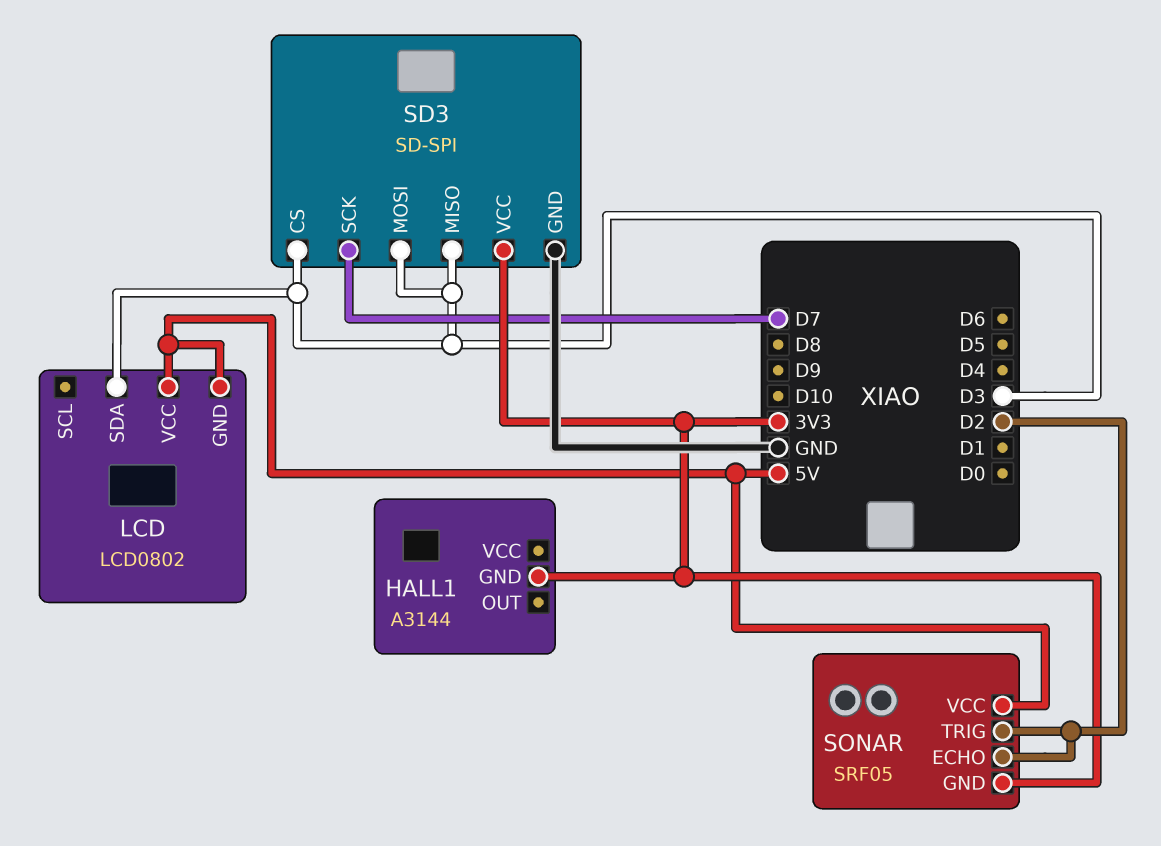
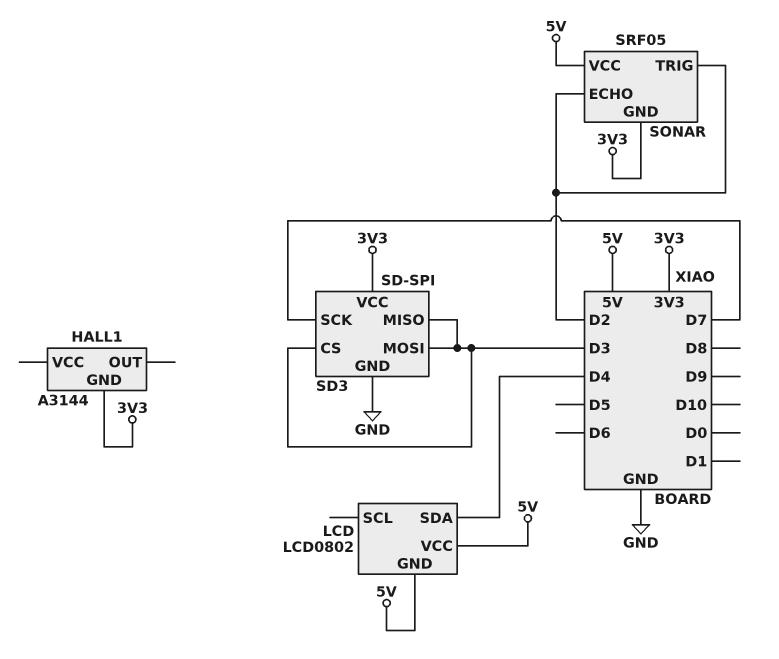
LCD pin SDA: D3 -> D4

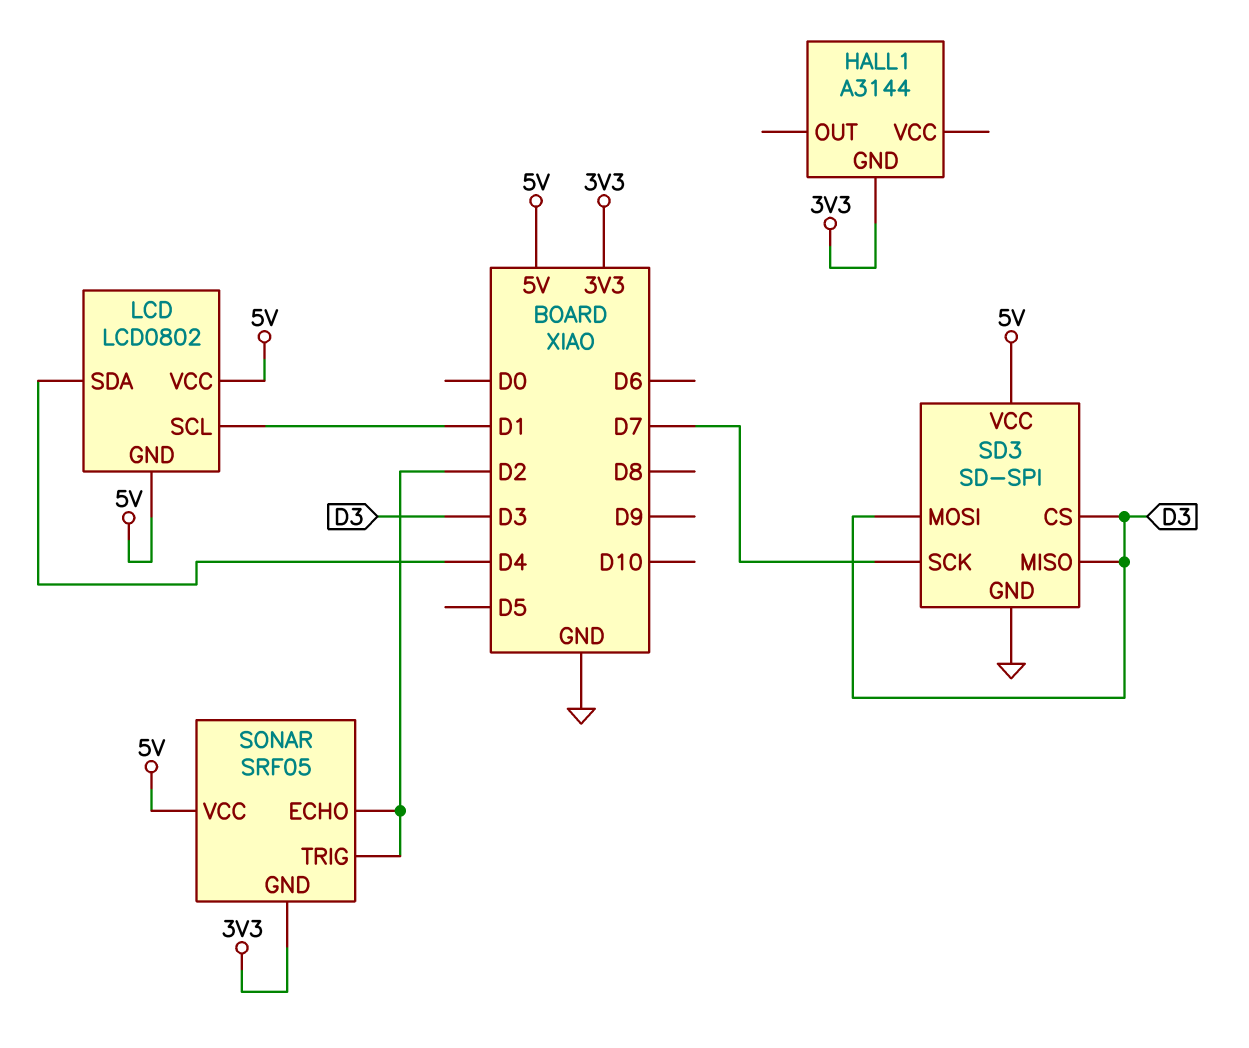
LCD pin SCL: none -> D1
SD3 pin VCC: 3V3 -> 5V

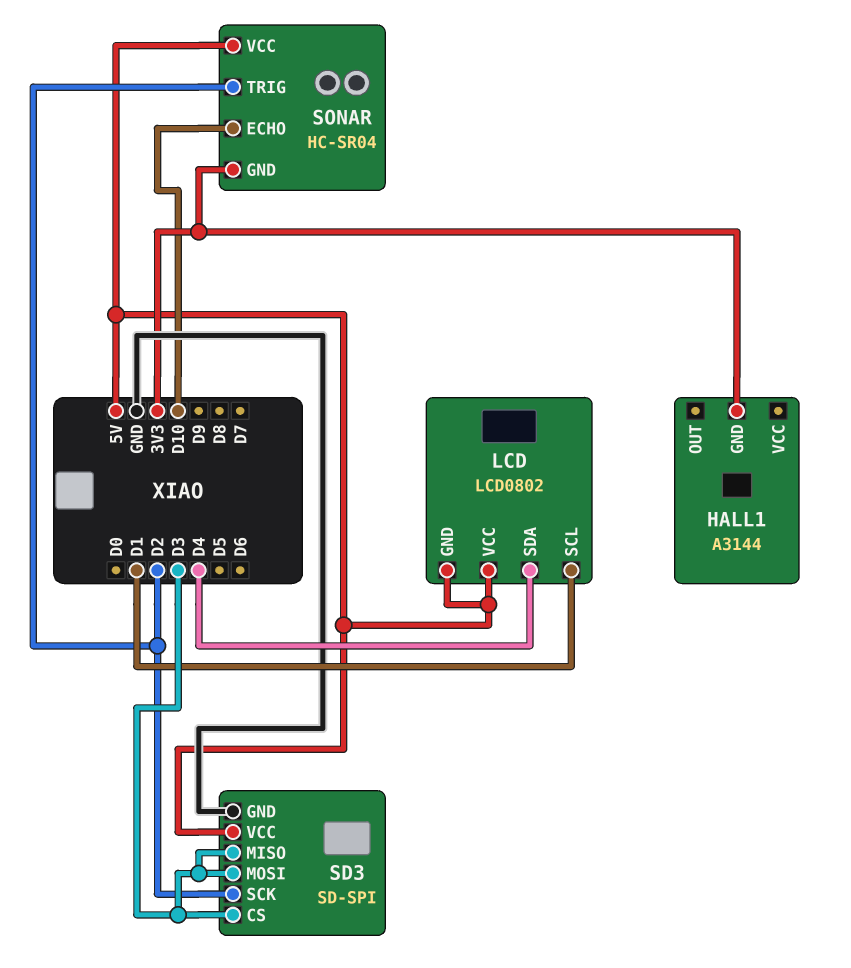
SD3 pin SCK: D7 -> D2
SONAR: SRF05 -> HC-SR04
SONAR pin ECHO: D2 -> D10

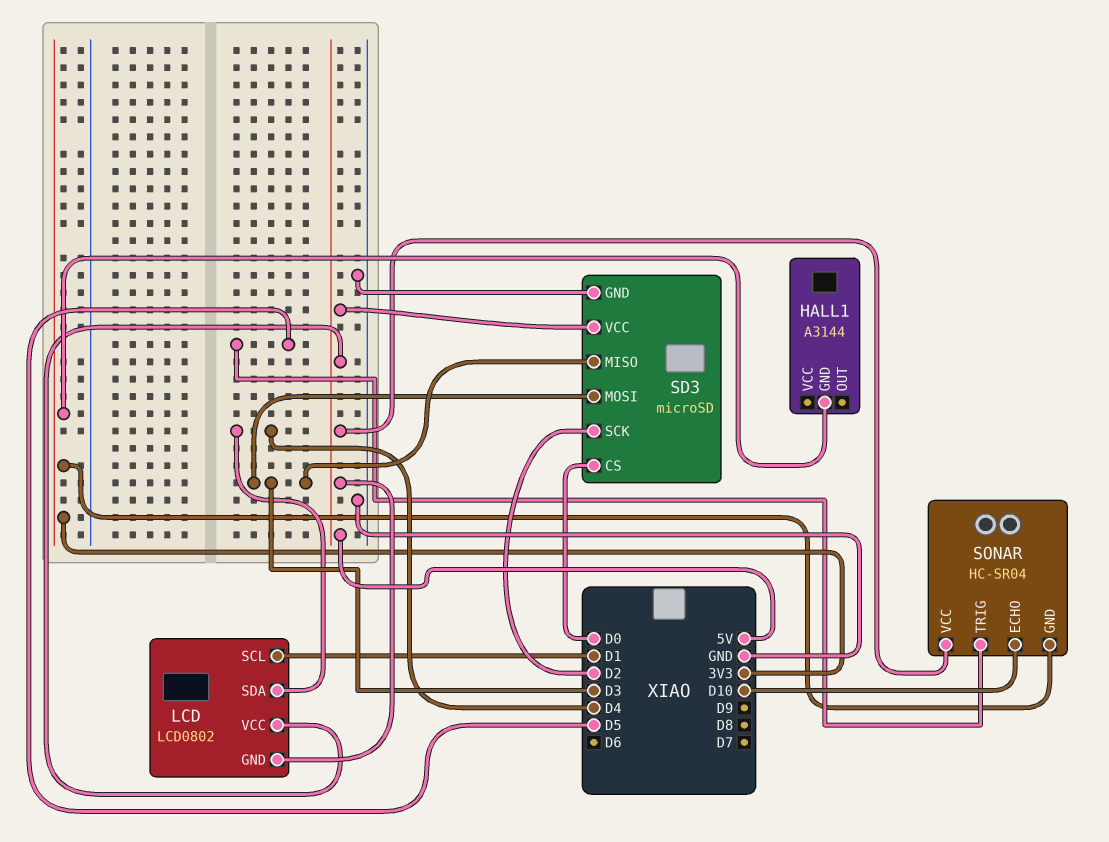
SD3: SD-SPI -> microSD
SD3 pin CS: D3 -> D0
SONAR pin TRIG: D2 -> D5

